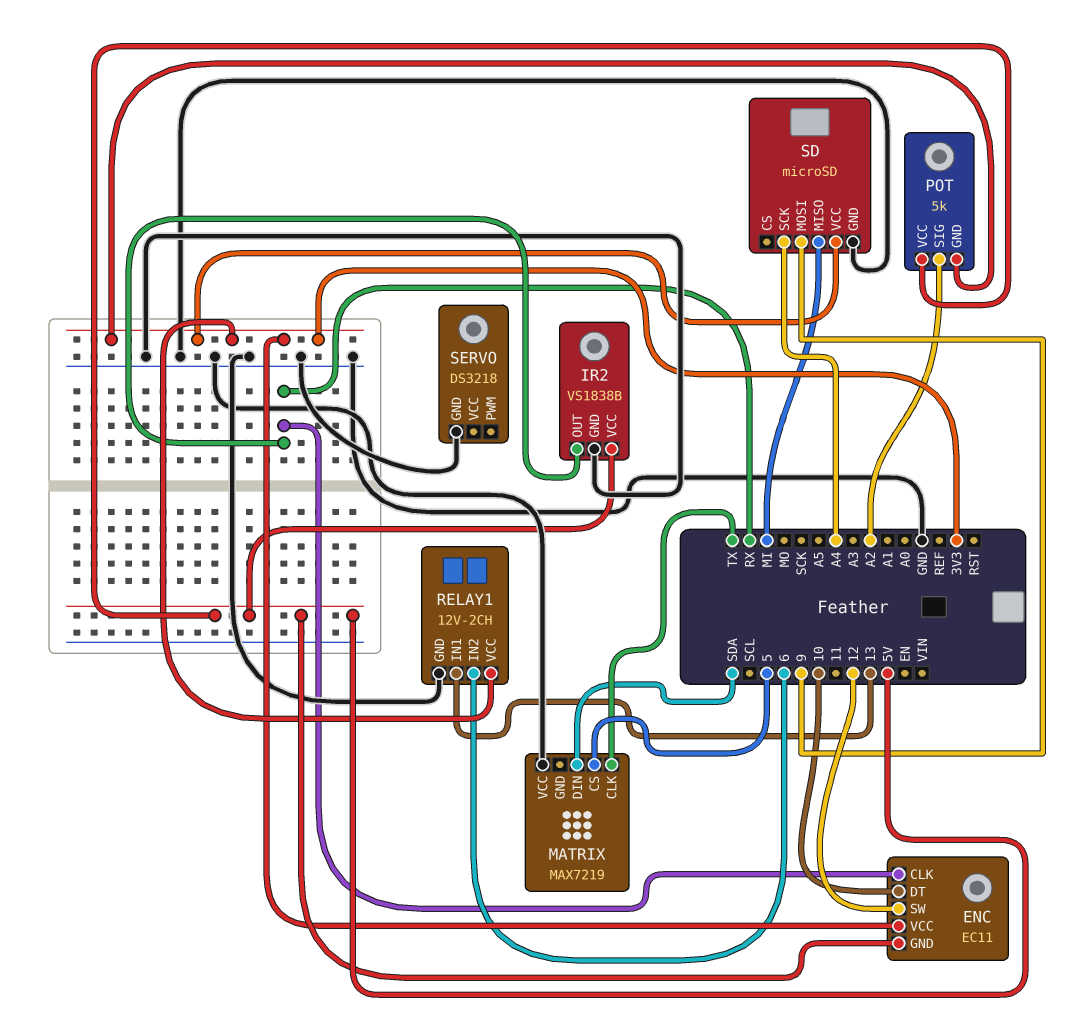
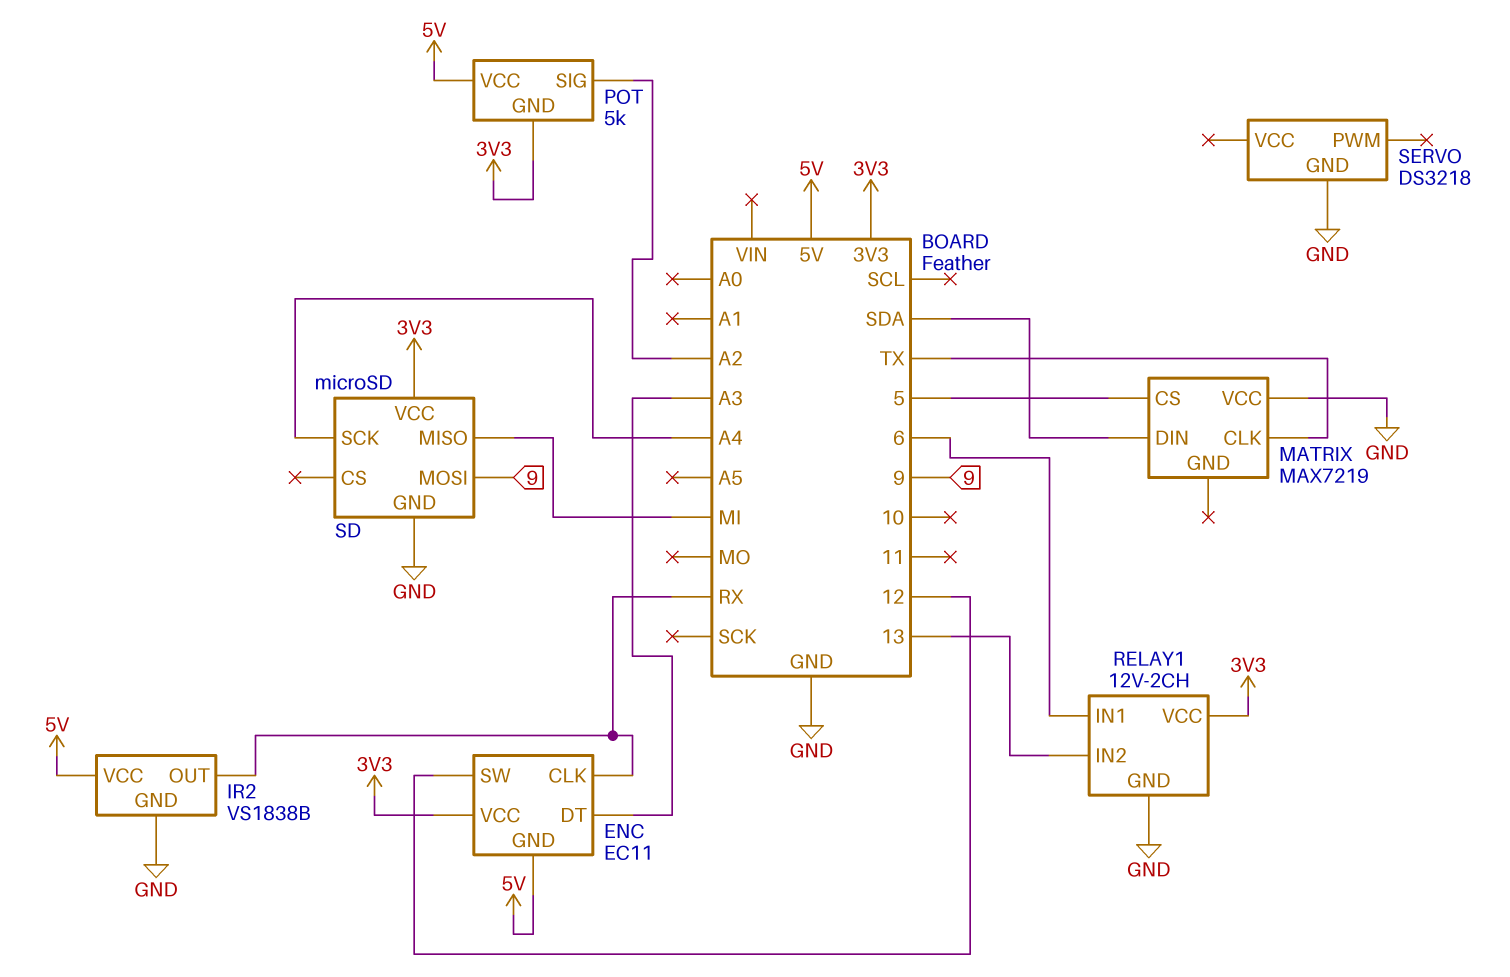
ENC pin DT: 10 -> A3
RELAY1 pin IN1: 13 -> 6
RELAY1 pin IN2: 6 -> 13

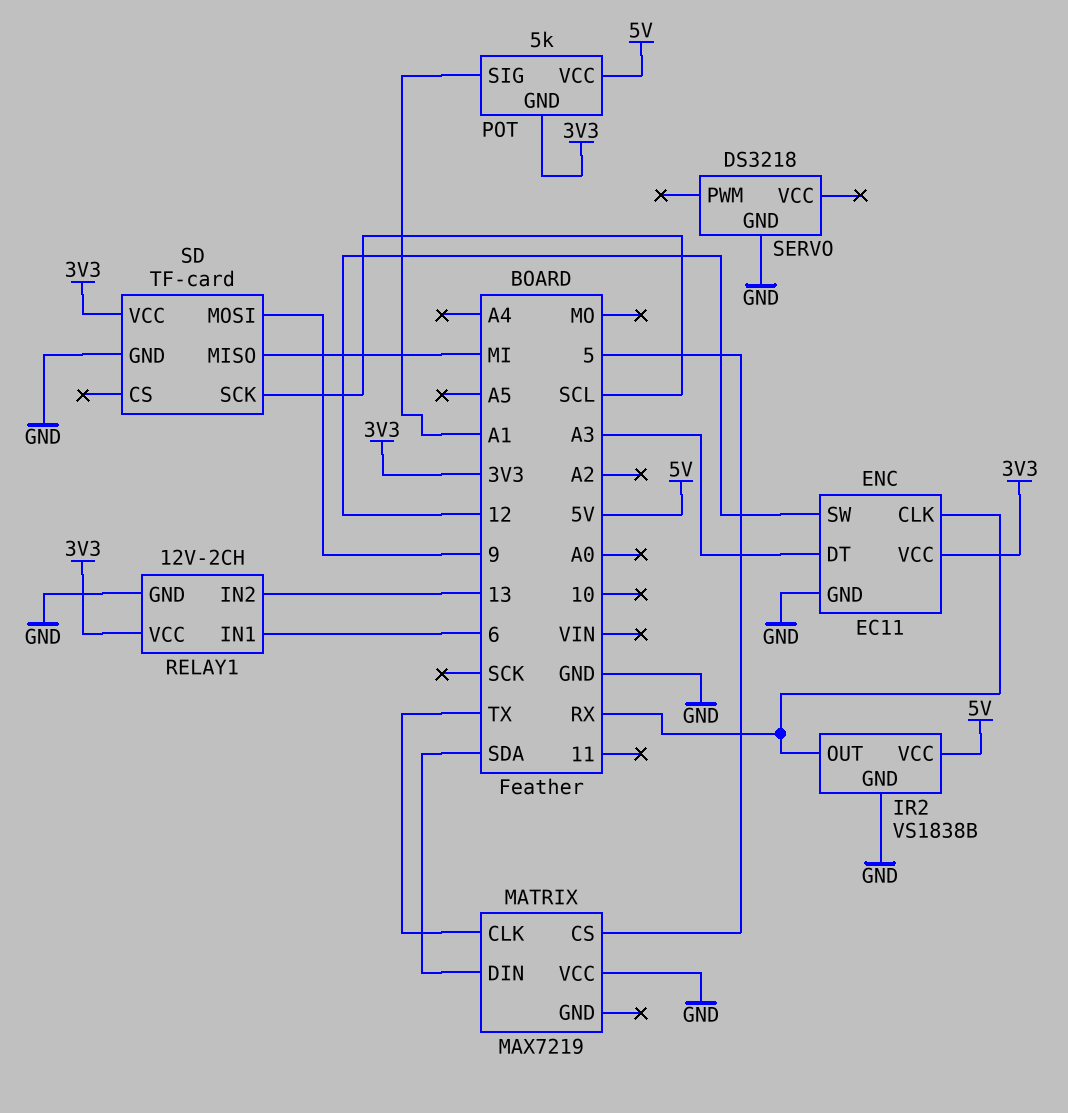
ENC pin GND: 5V -> GND
POT pin SIG: A2 -> A1
SD: microSD -> TF-card
SD pin SCK: A4 -> SCL

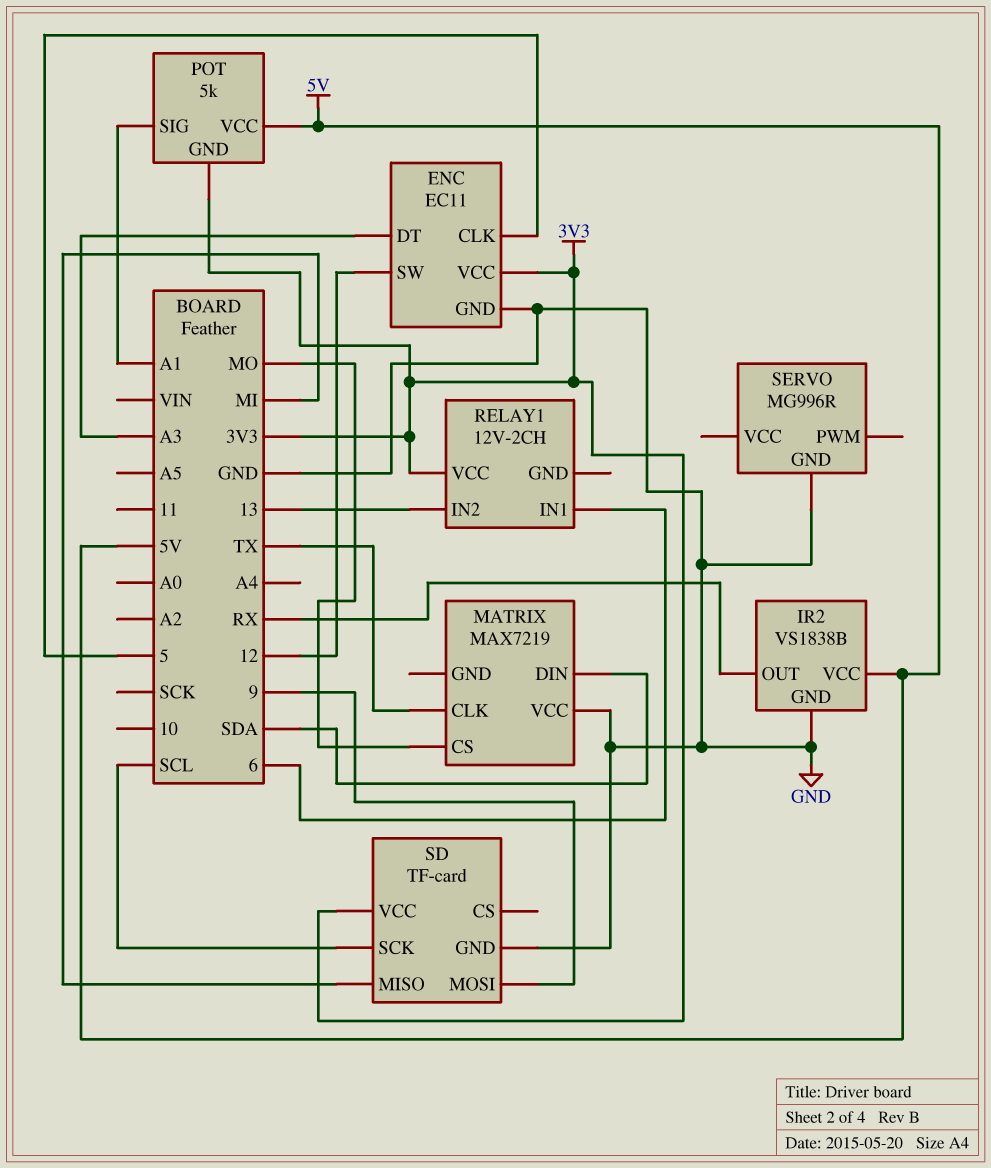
ENC pin CLK: RX -> 5
MATRIX pin CS: 5 -> MO
RELAY1 pin GND: GND -> none
SERVO: DS3218 -> MG996R

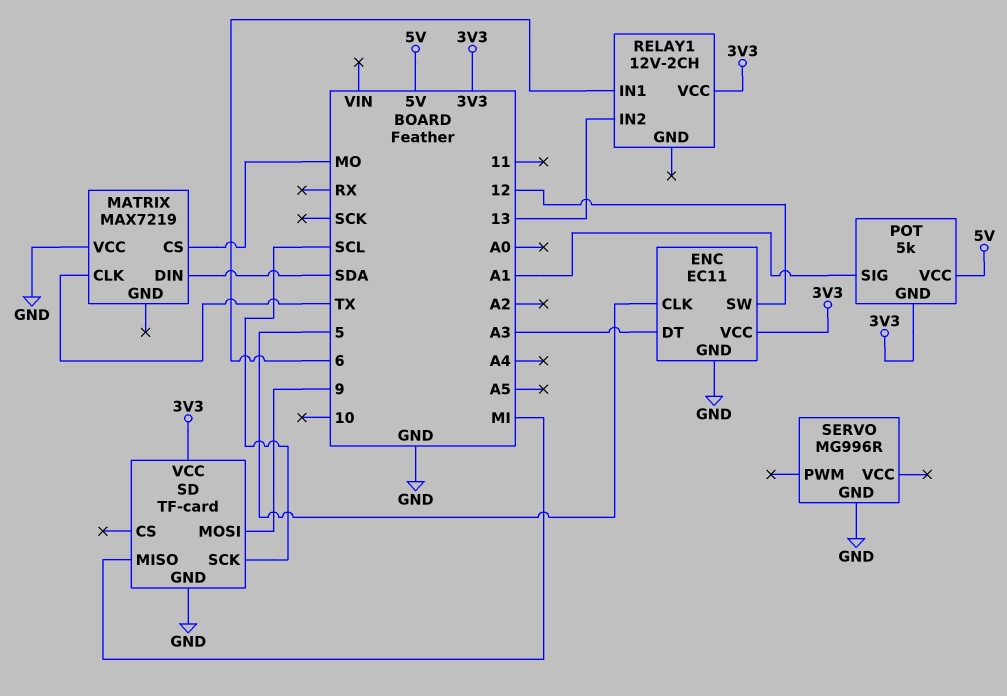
IR2: VS1838B -> none
IR2 pin GND: GND -> none
IR2 pin OUT: RX -> none
IR2 pin VCC: 5V -> none

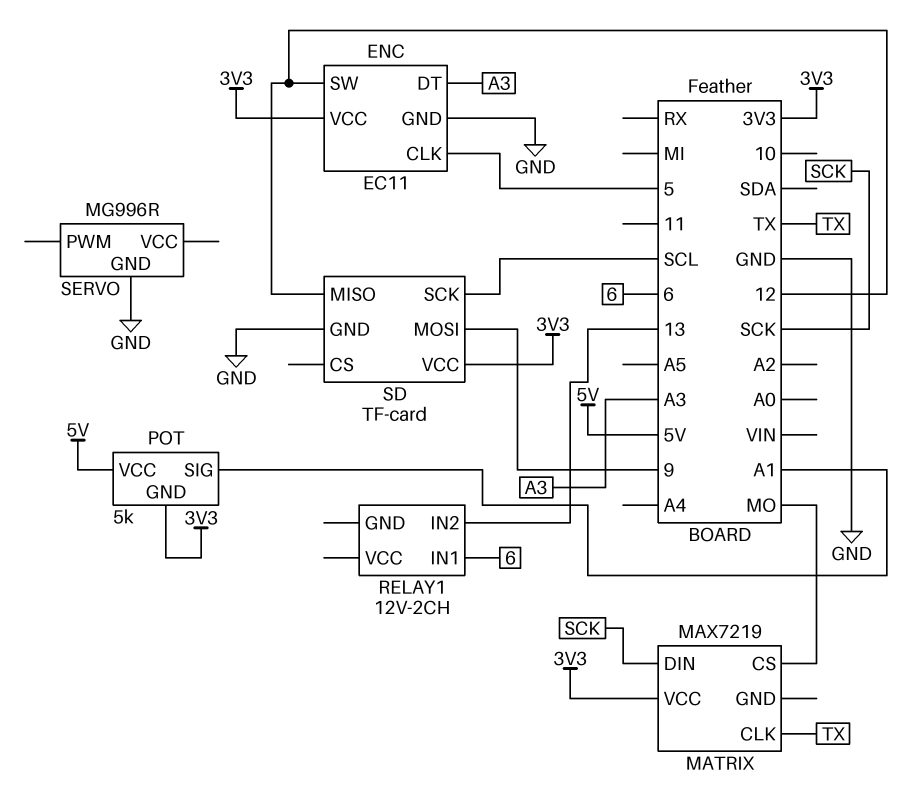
MATRIX pin DIN: SDA -> SCK
MATRIX pin VCC: GND -> 3V3
RELAY1 pin VCC: 3V3 -> none
SD pin MISO: MI -> 12

